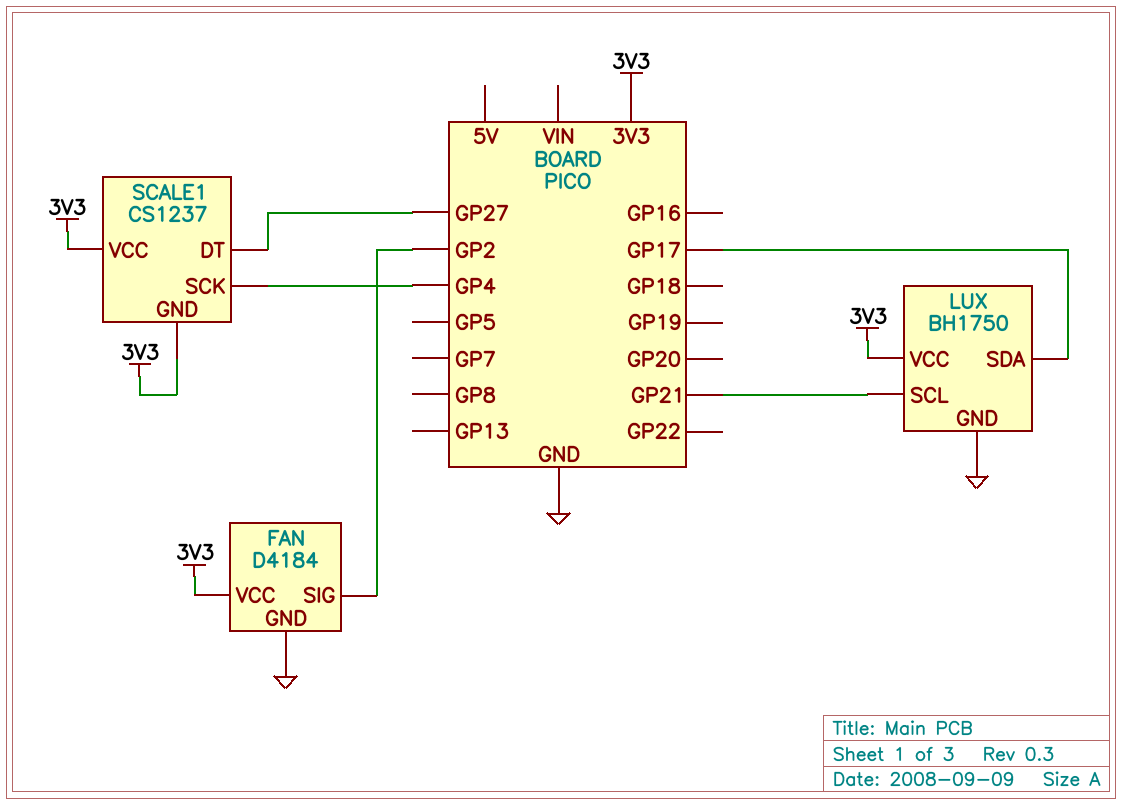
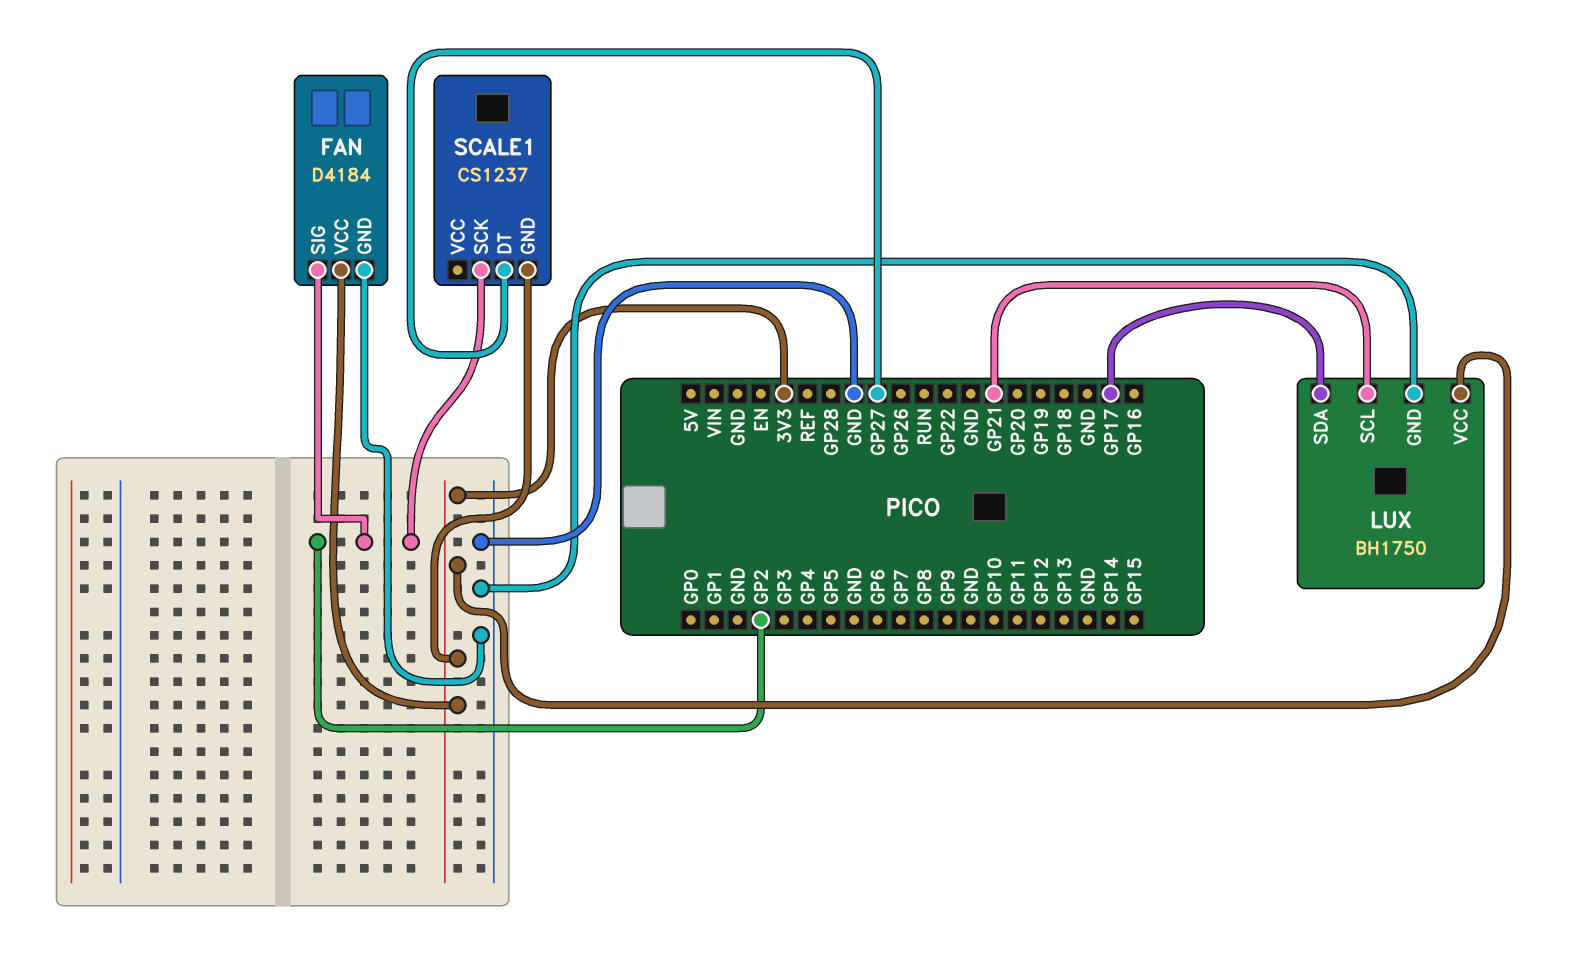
SCALE1 pin SCK: GP4 -> GP2
SCALE1 pin VCC: 3V3 -> none

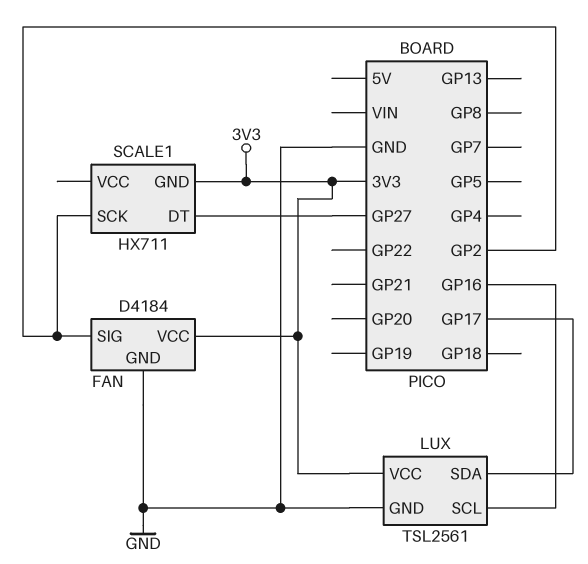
LUX: BH1750 -> TSL2561
LUX pin SCL: GP21 -> GP16
SCALE1: CS1237 -> HX711

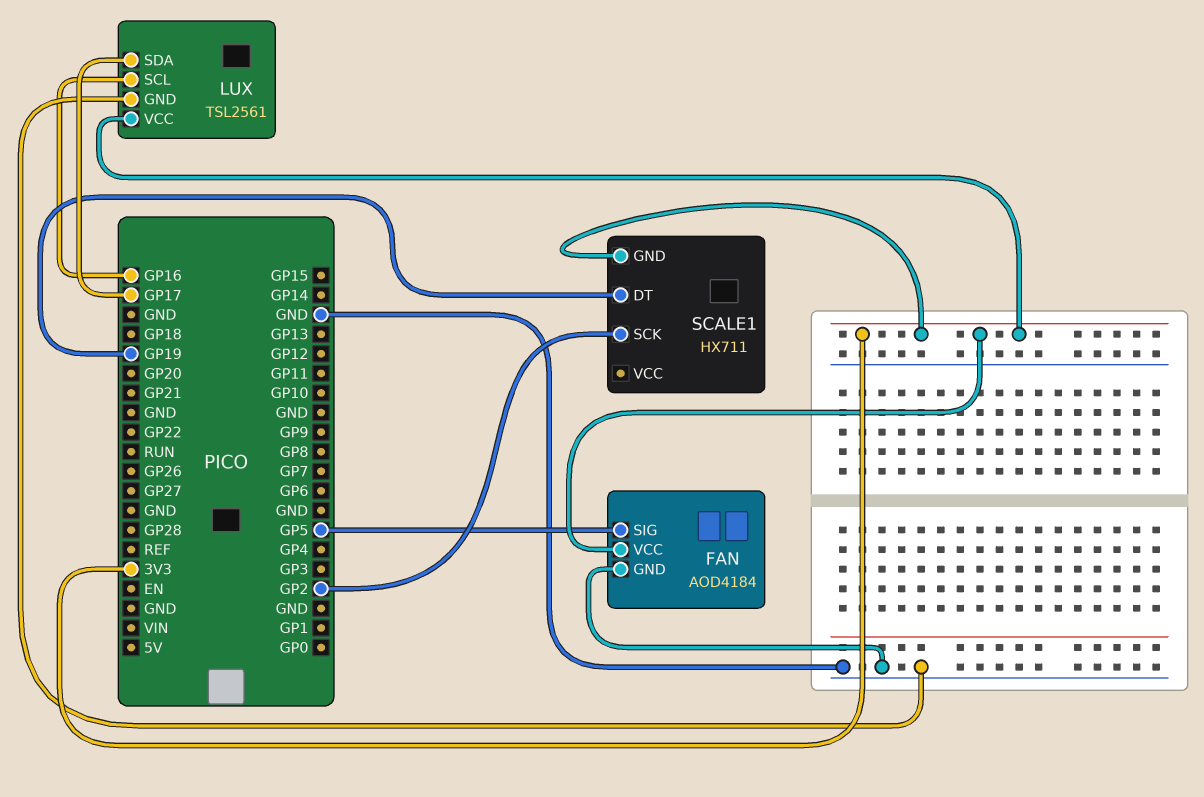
FAN: D4184 -> AOD4184
FAN pin SIG: GP2 -> GP5
SCALE1 pin DT: GP27 -> GP19

